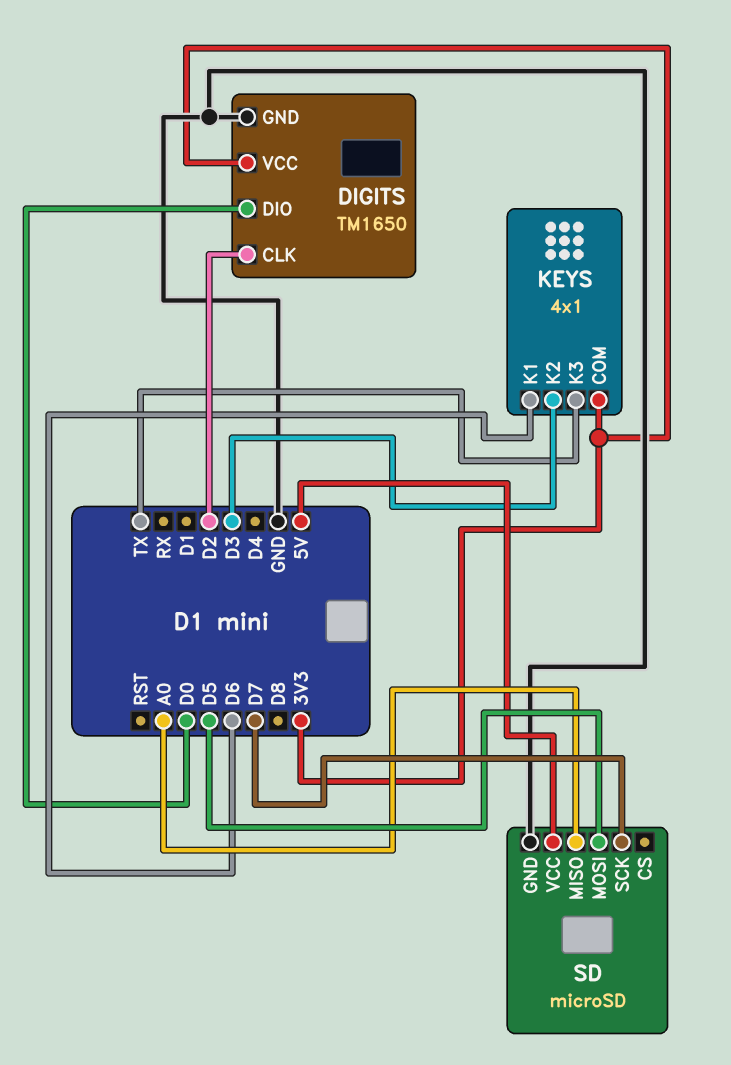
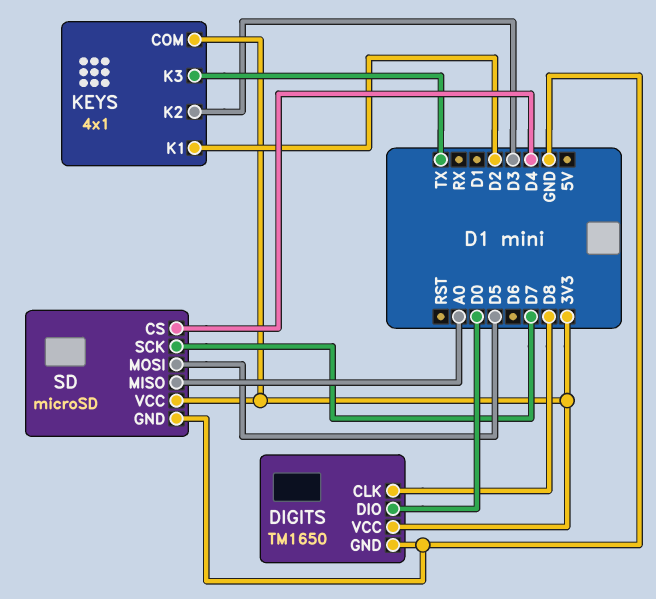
DIGITS pin CLK: D2 -> D8
KEYS pin K1: D6 -> D2
SD pin CS: none -> D4
SD pin VCC: 5V -> 3V3

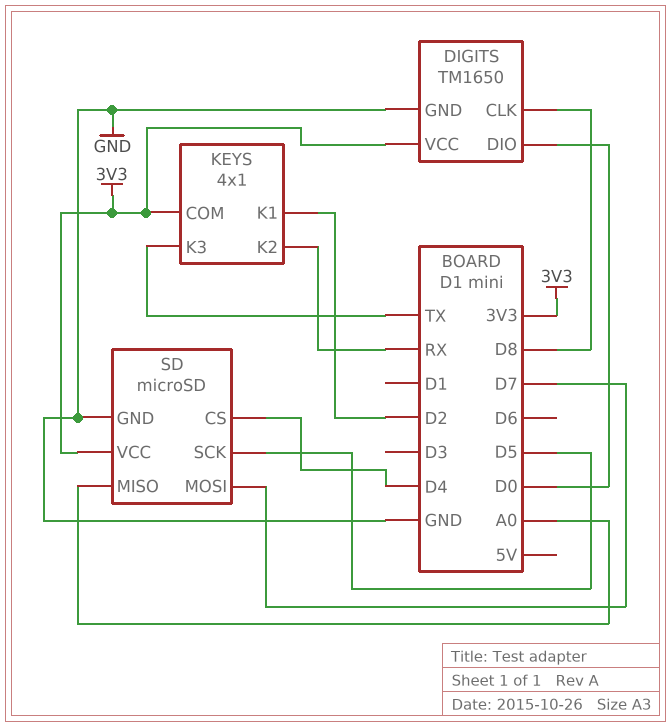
KEYS pin K2: D3 -> RX
SD pin MOSI: D5 -> D7
SD pin SCK: D7 -> D5

